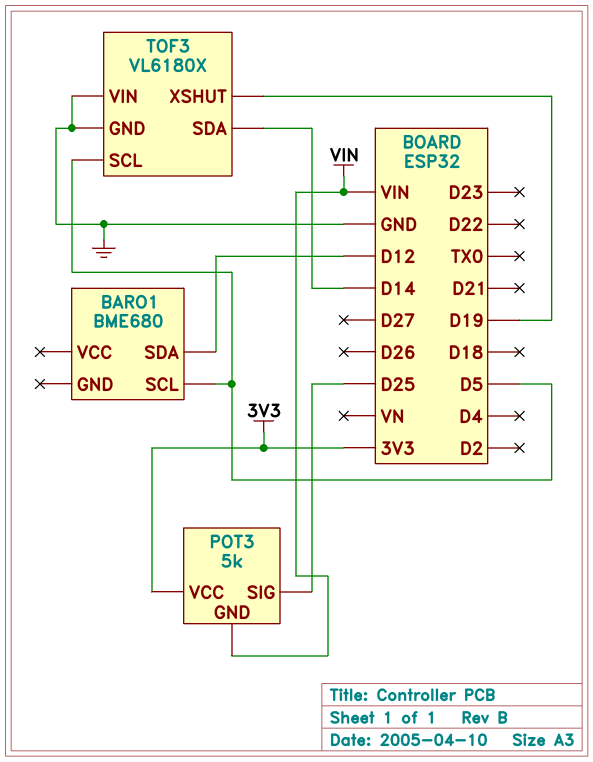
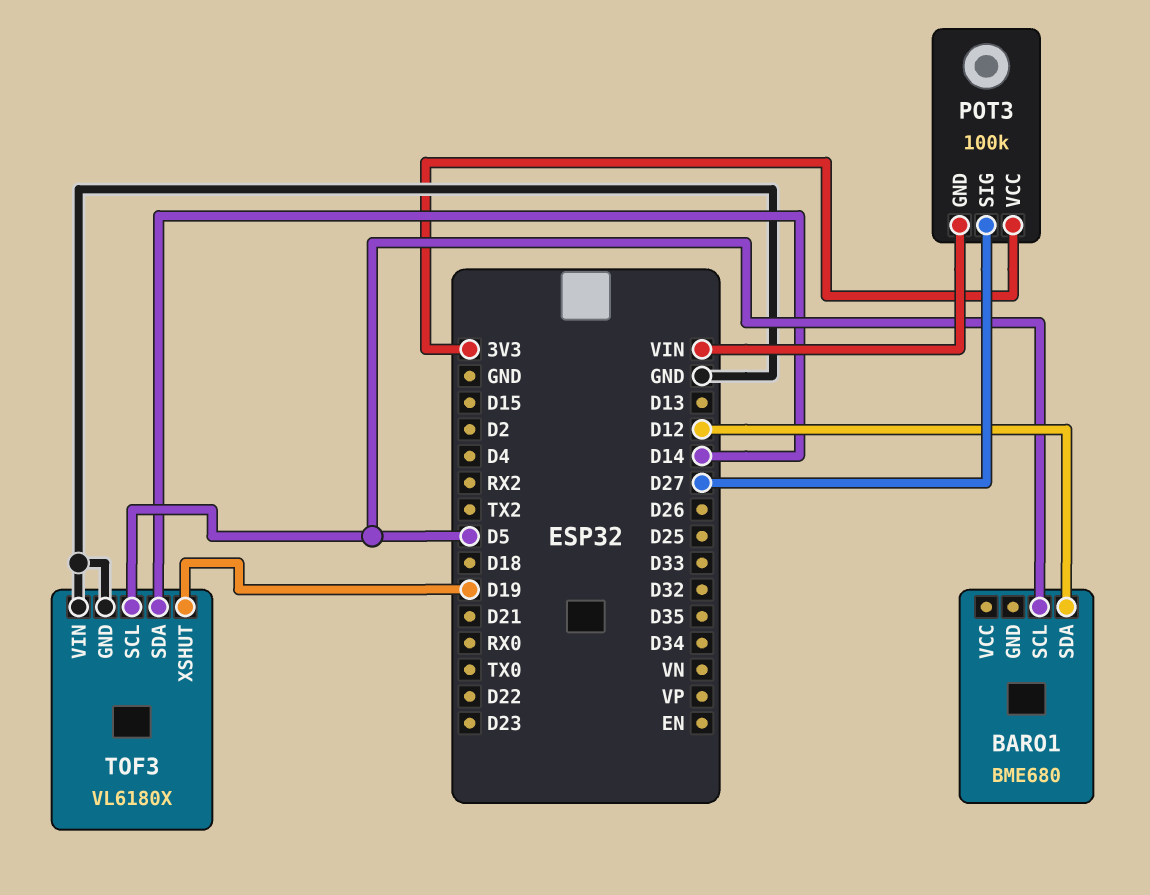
POT3: 5k -> 100k
POT3 pin SIG: D25 -> D27

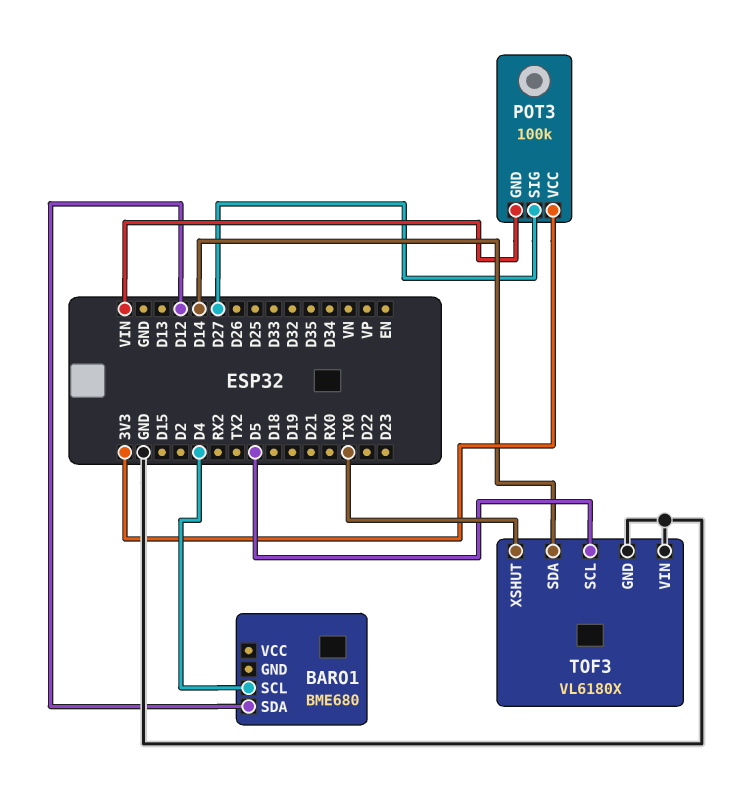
BARO1 pin SCL: D5 -> D4
TOF3 pin XSHUT: D19 -> TX0

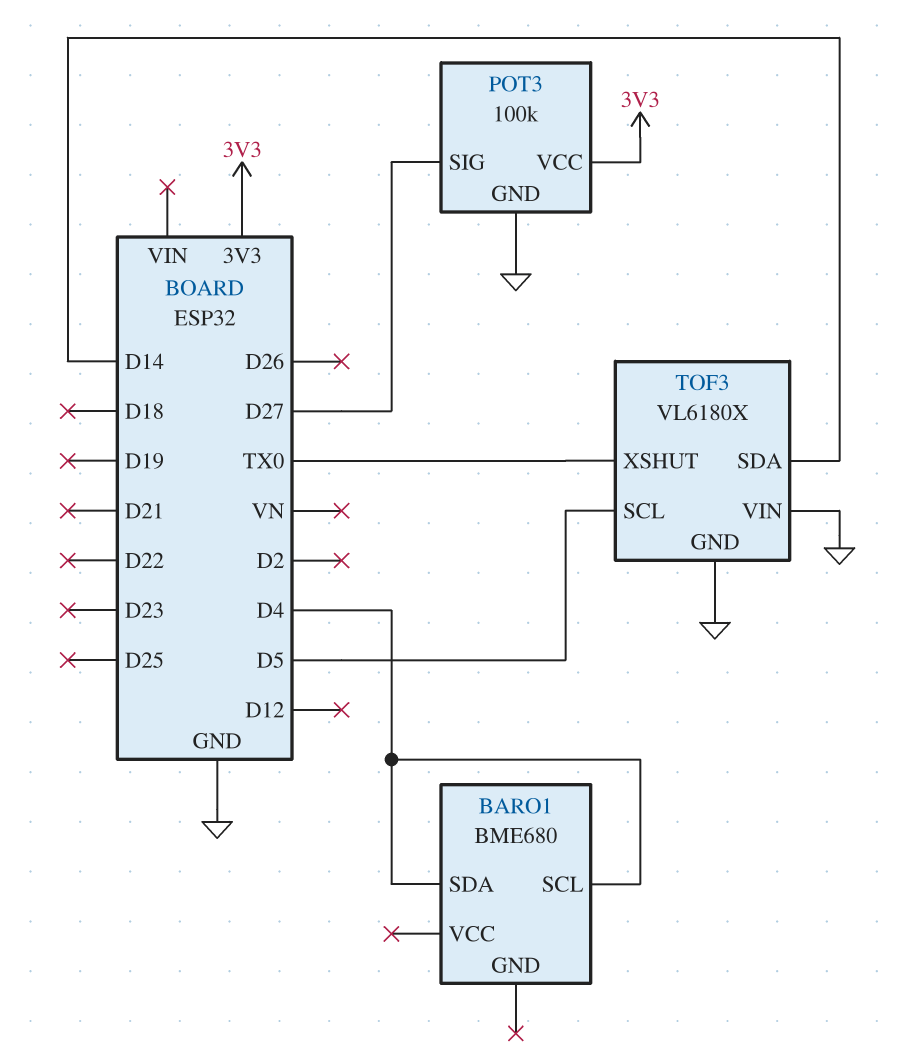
BARO1 pin SDA: D12 -> D4
POT3 pin GND: VIN -> GND

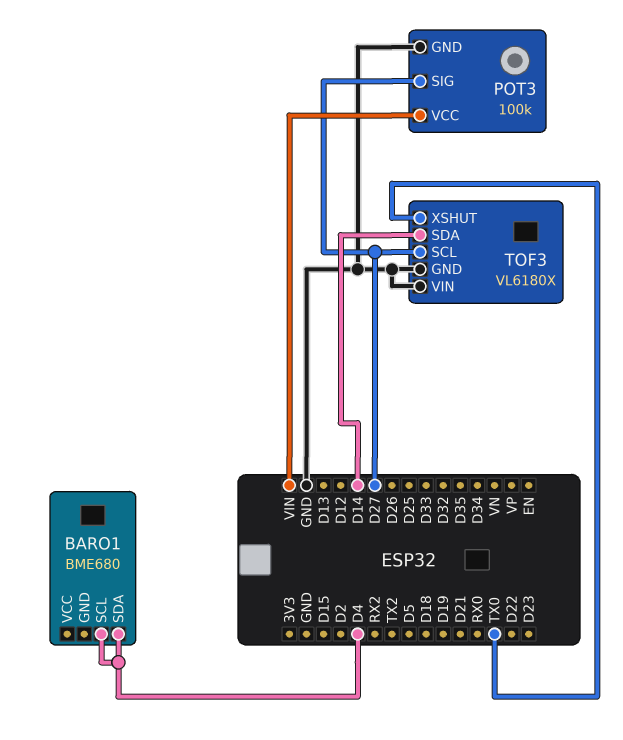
POT3 pin VCC: 3V3 -> VIN
TOF3 pin SCL: D5 -> D27

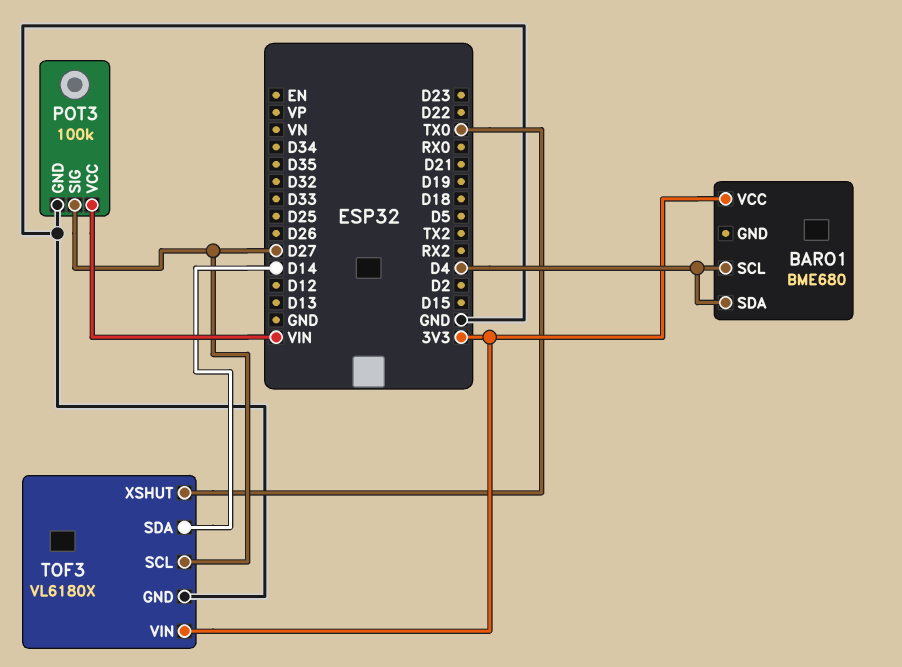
BARO1 pin VCC: none -> 3V3
TOF3 pin VIN: GND -> 3V3

